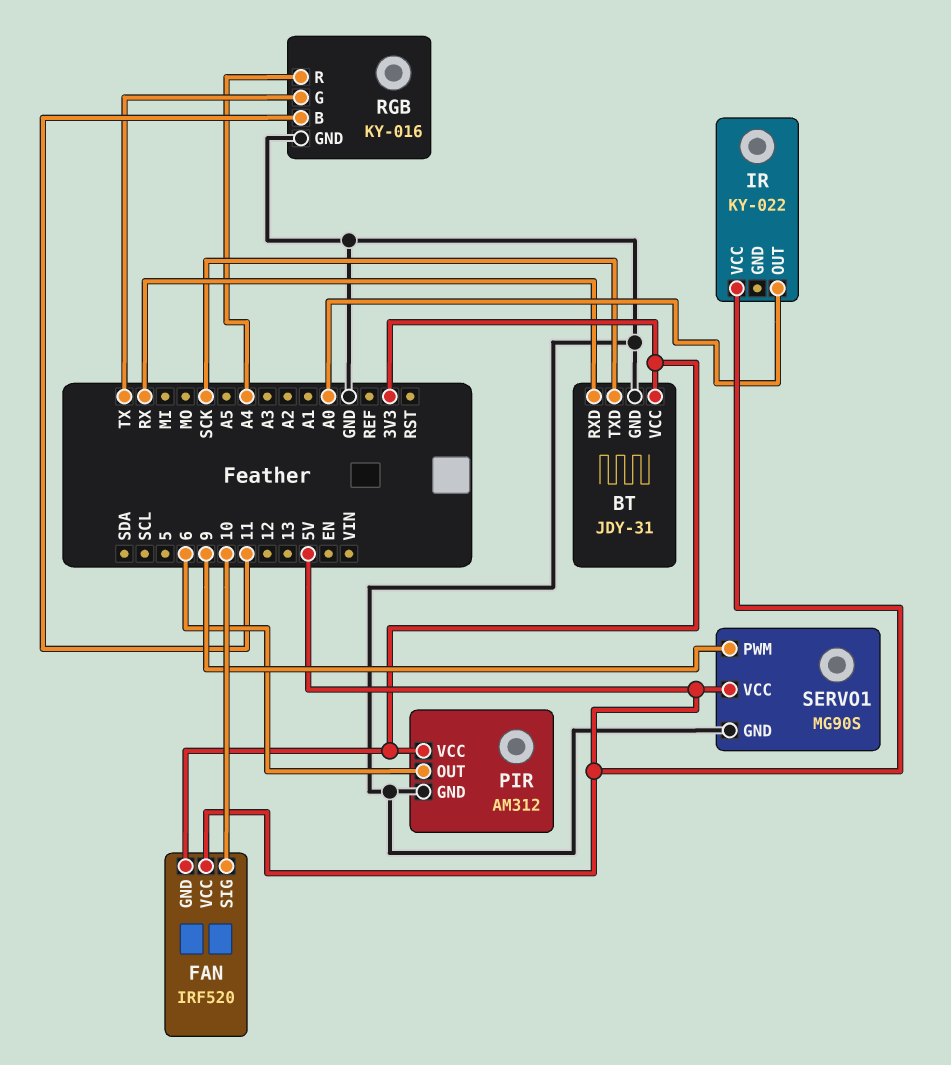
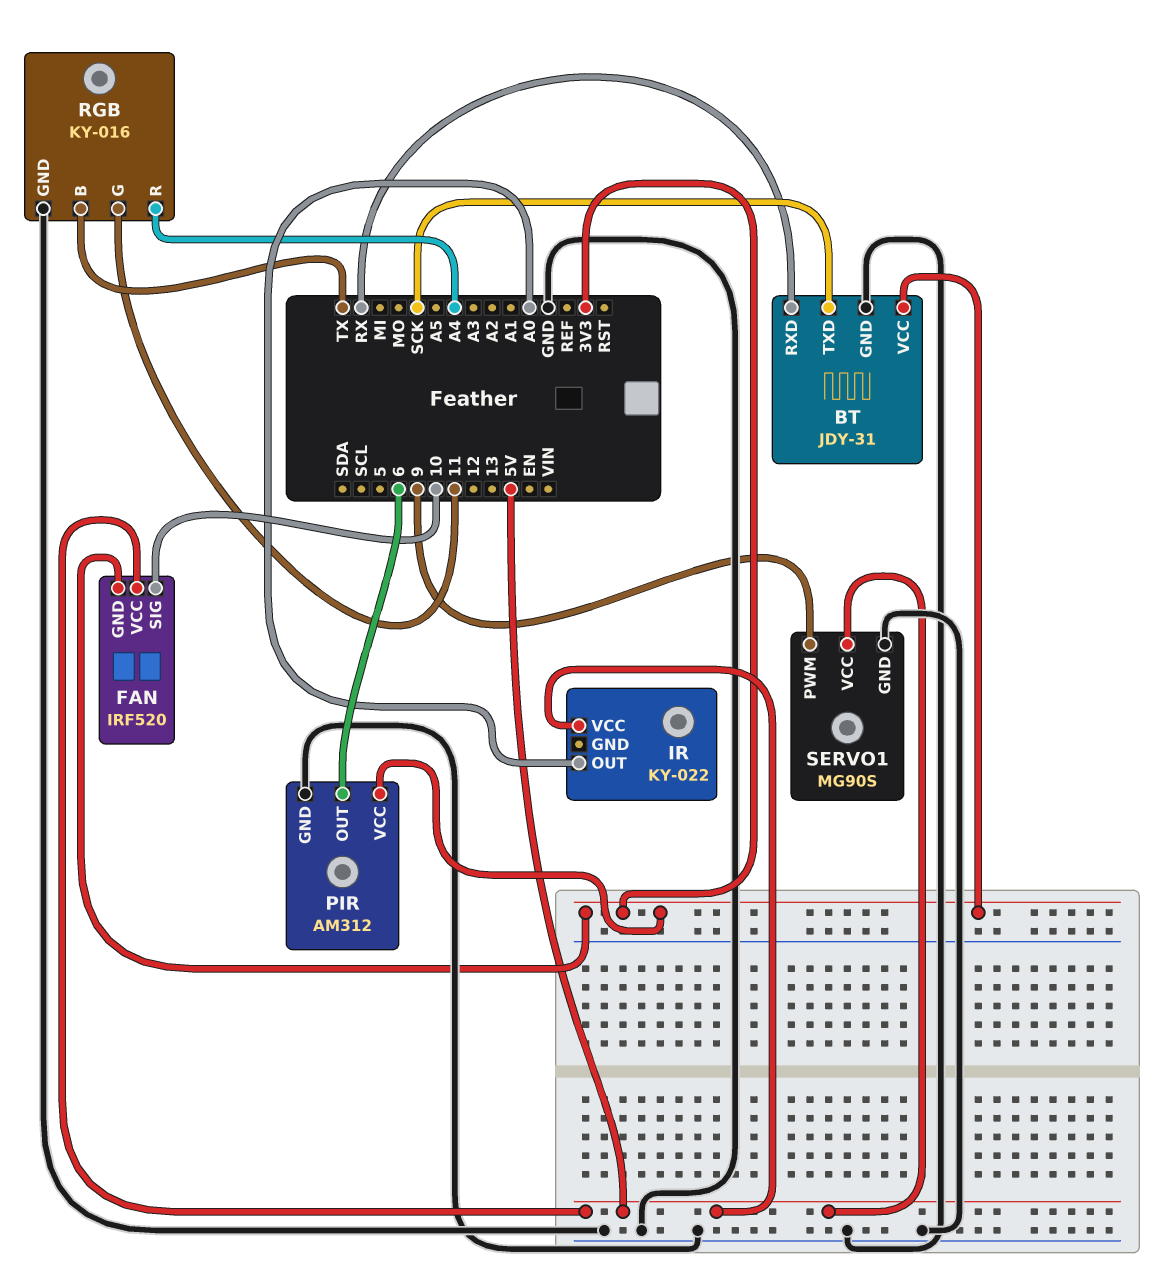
RGB pin B: 11 -> TX
RGB pin G: TX -> 11

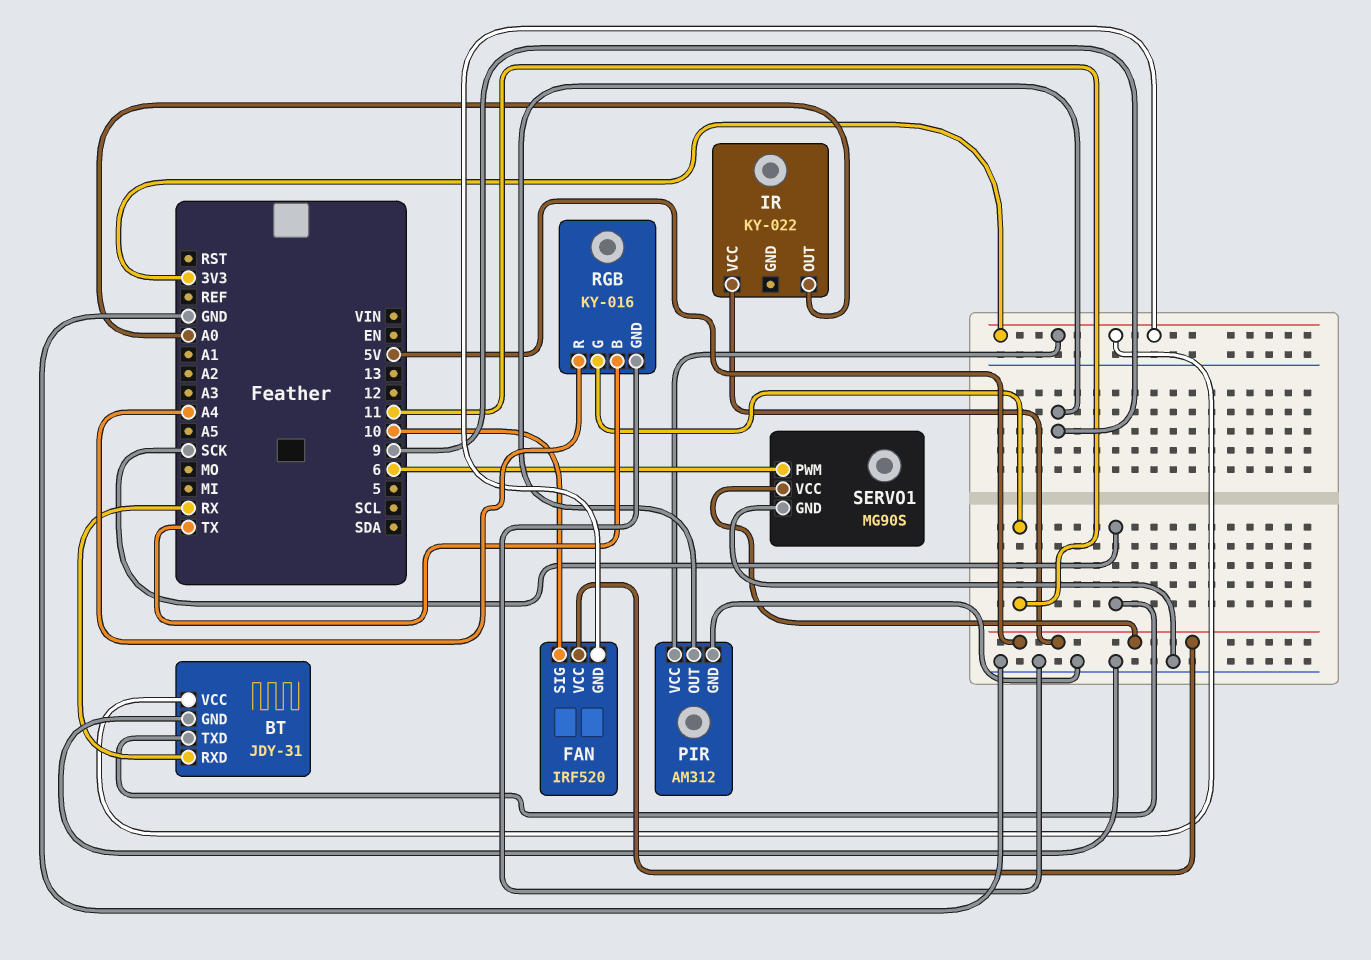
PIR pin OUT: 6 -> 9
SERVO1 pin PWM: 9 -> 6

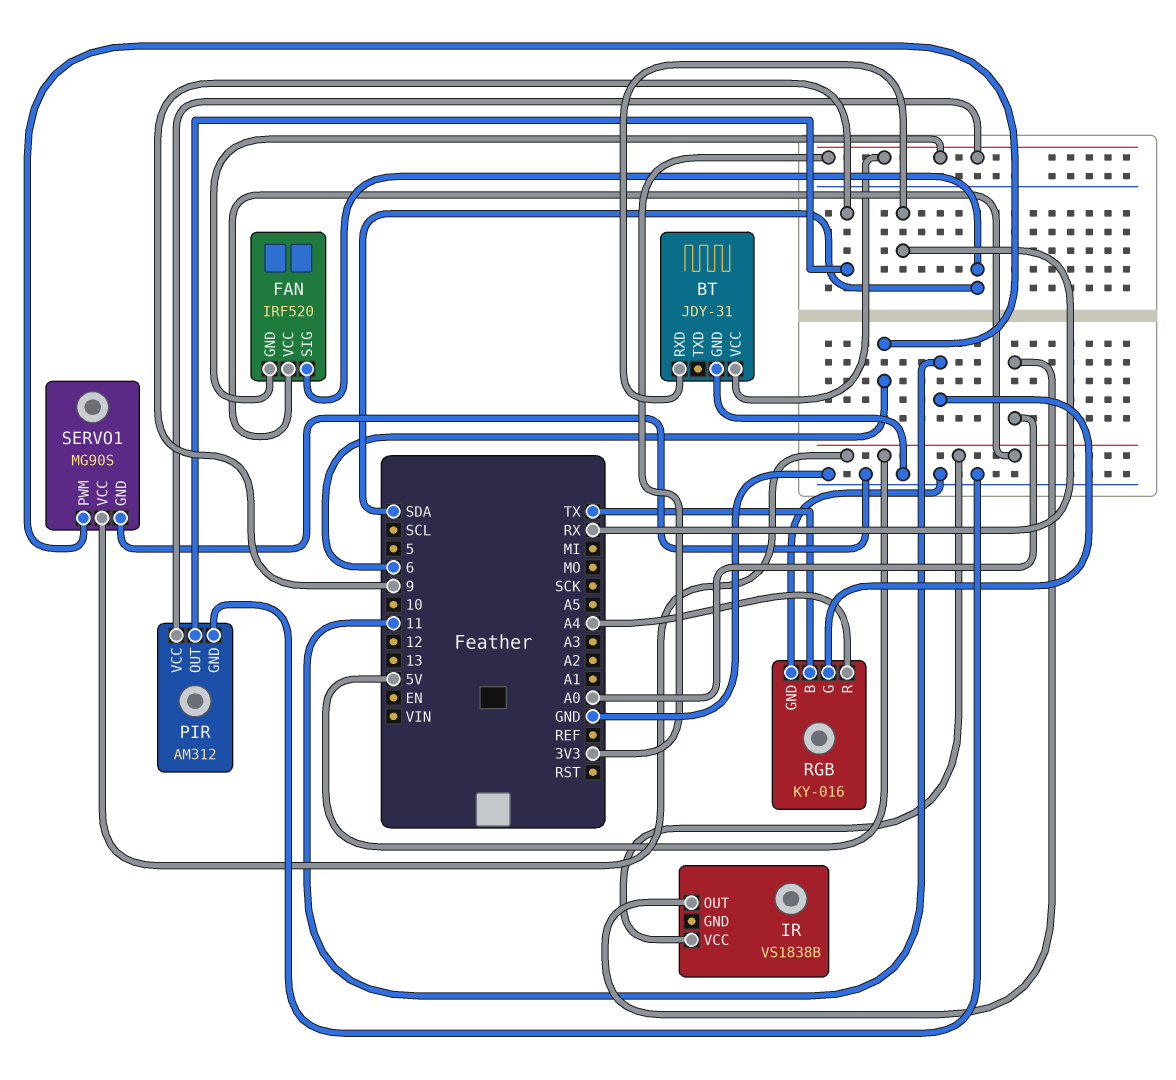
BT pin TXD: SCK -> none
FAN pin SIG: 10 -> SDA
IR: KY-022 -> VS1838B

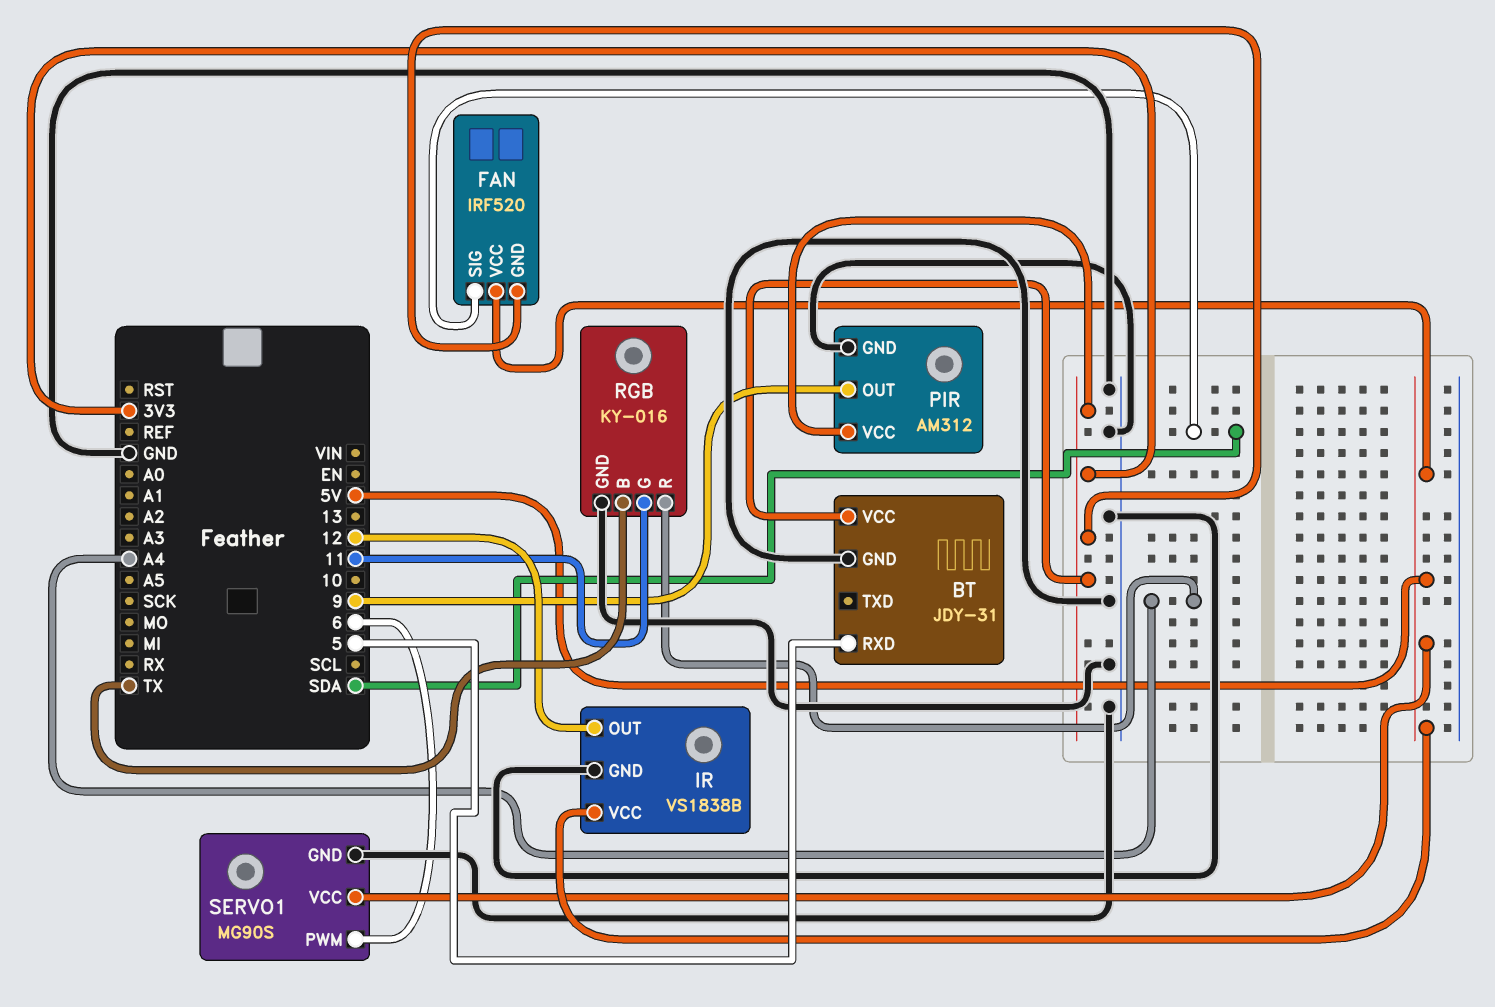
BT pin RXD: RX -> 5
IR pin GND: none -> GND
IR pin OUT: A0 -> 12

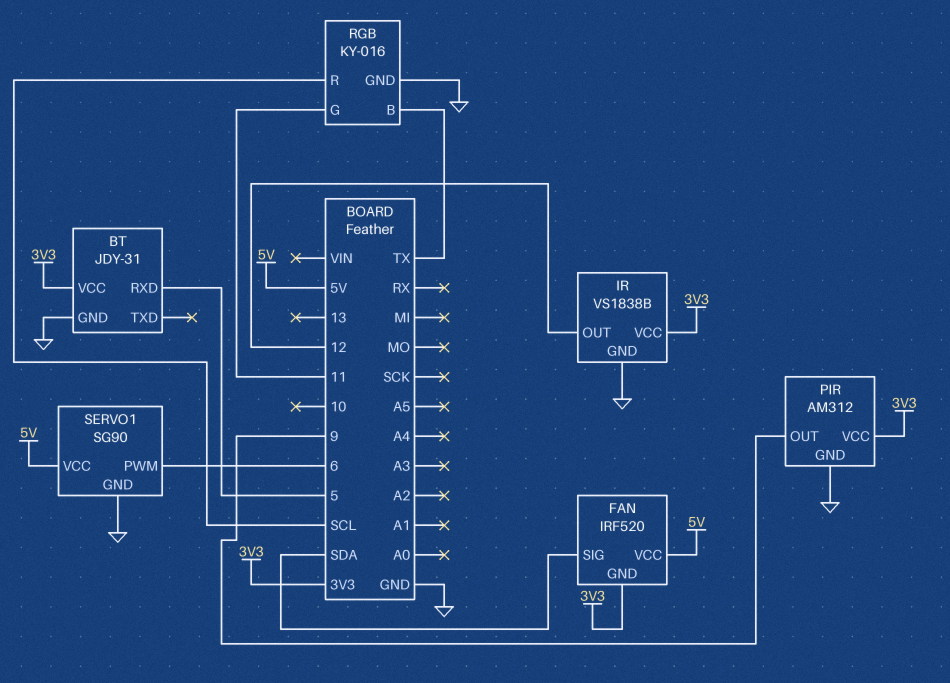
IR pin VCC: 5V -> 3V3
RGB pin R: A4 -> SCL
SERVO1: MG90S -> SG90

